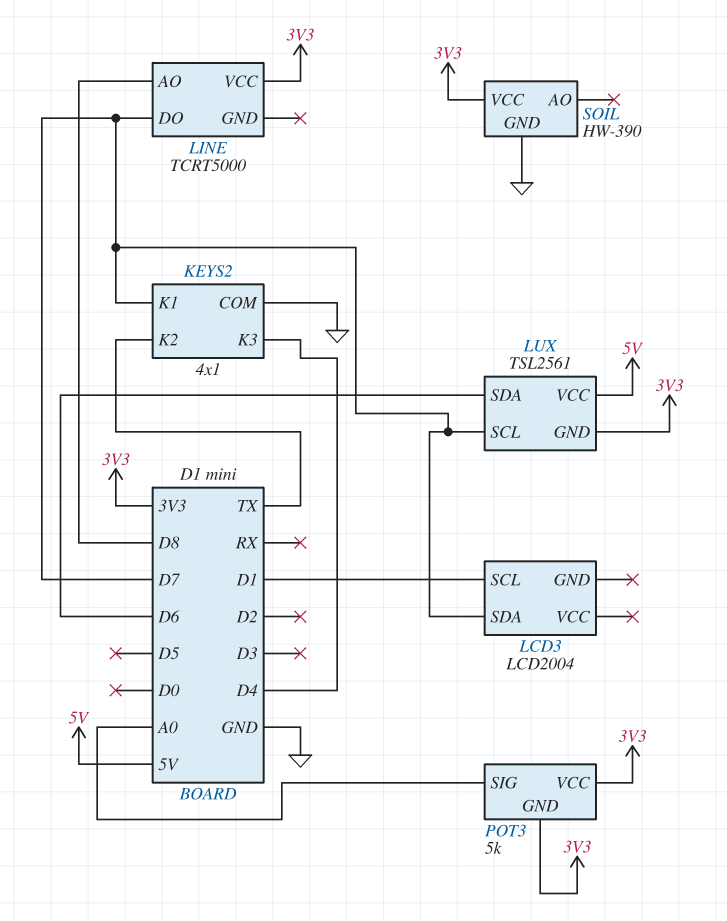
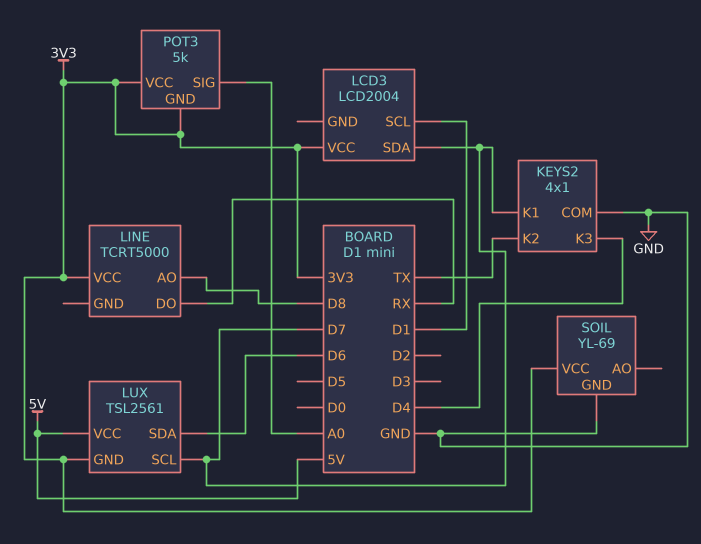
LCD3 pin VCC: none -> 3V3
LINE pin DO: D7 -> RX
SOIL: HW-390 -> YL-69

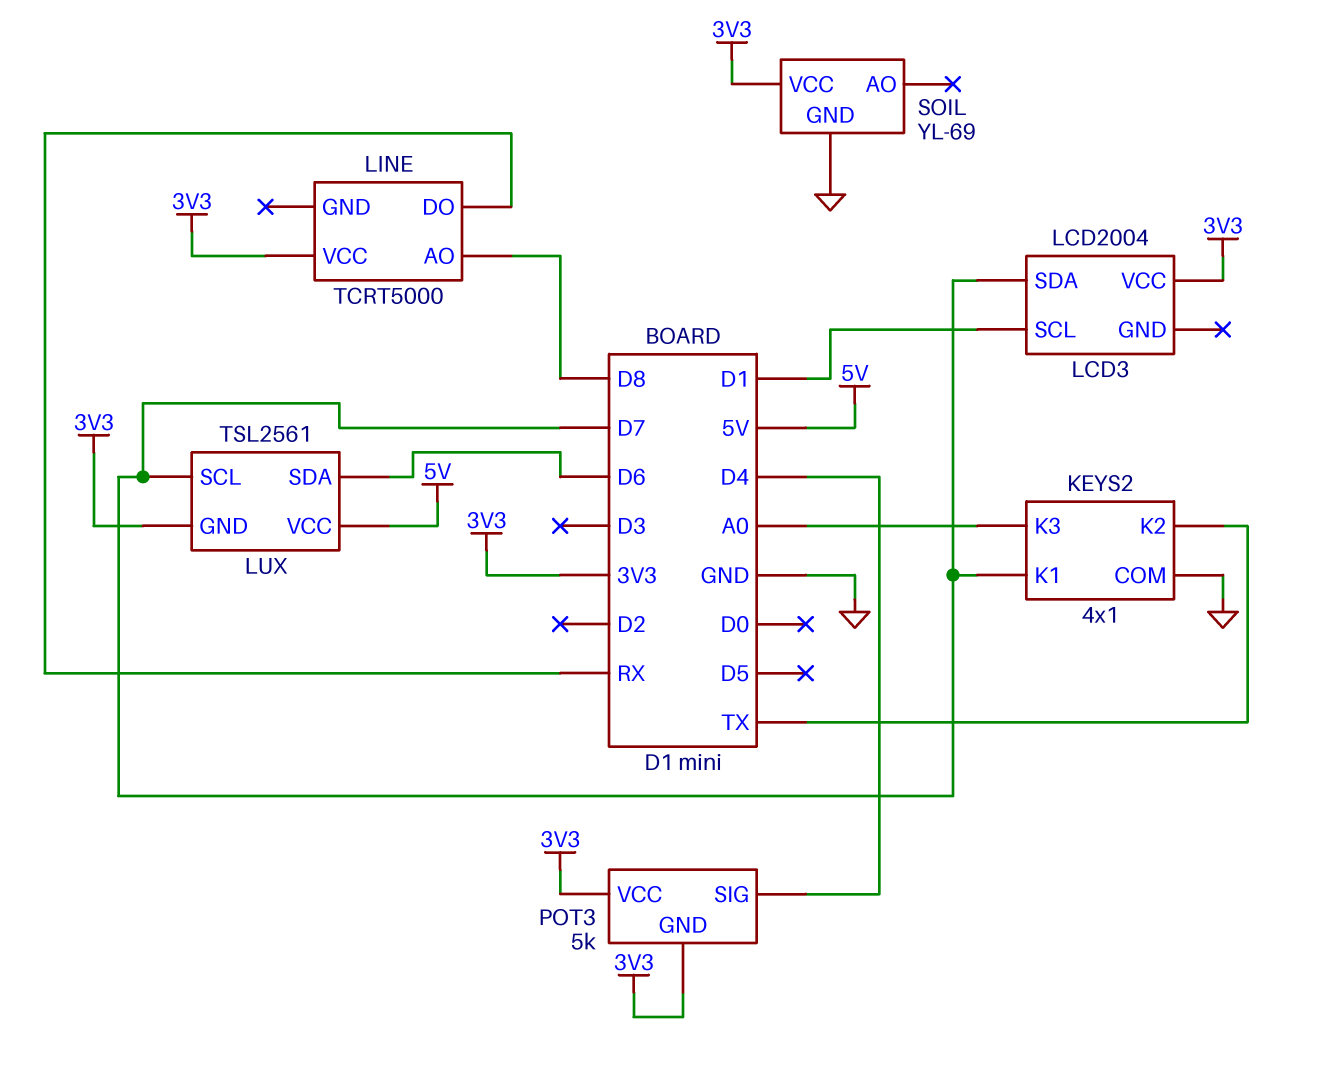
KEYS2 pin K3: D4 -> A0
POT3 pin SIG: A0 -> D4

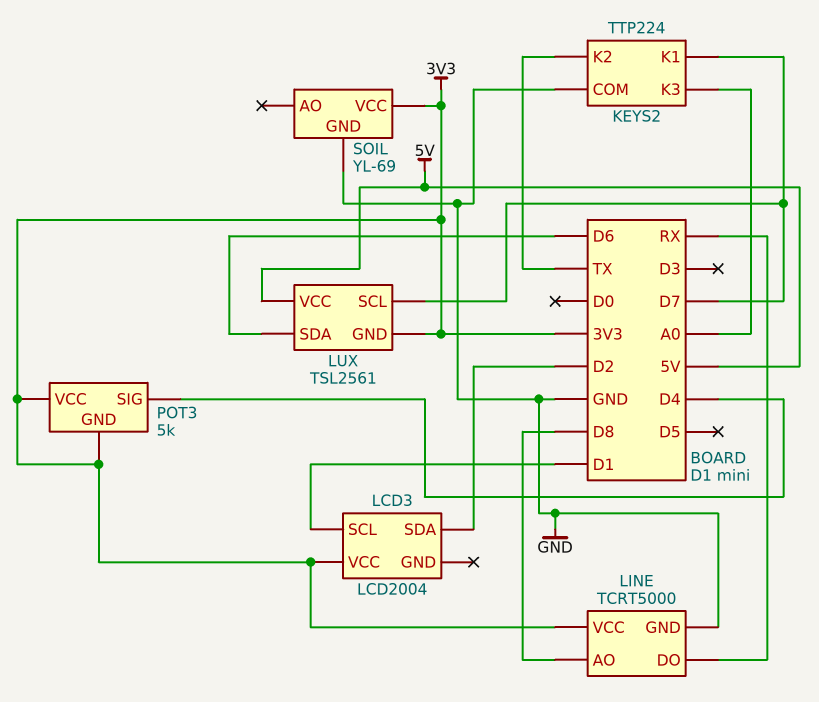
KEYS2: 4x1 -> TTP224
LCD3 pin SDA: D7 -> D2
LINE pin GND: none -> GND

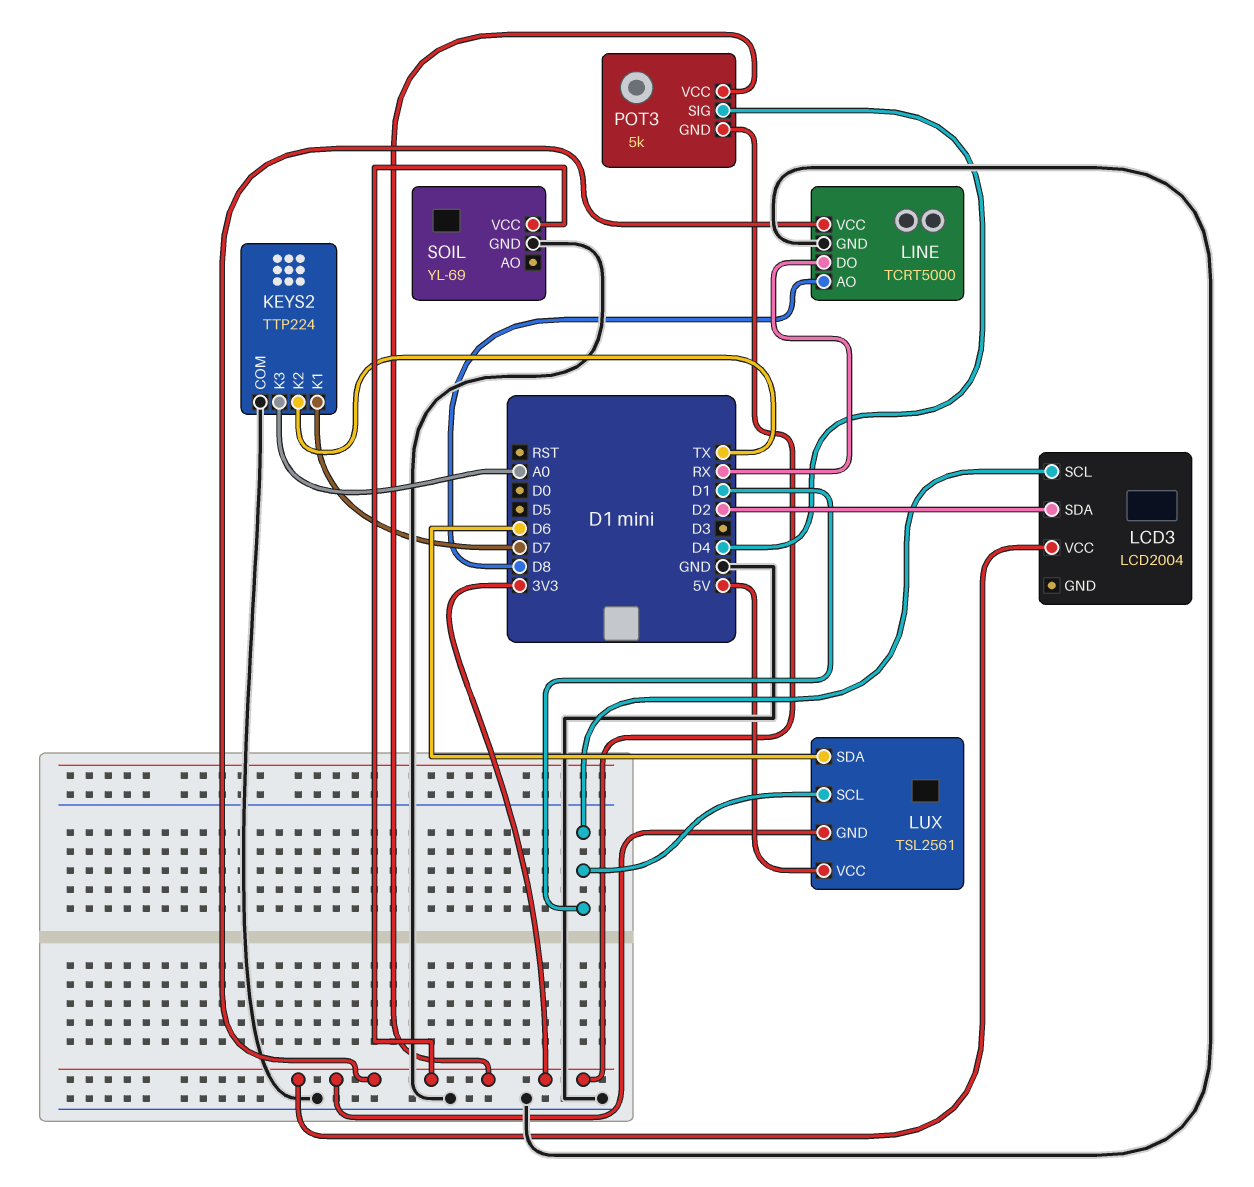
LUX pin SCL: D7 -> D1

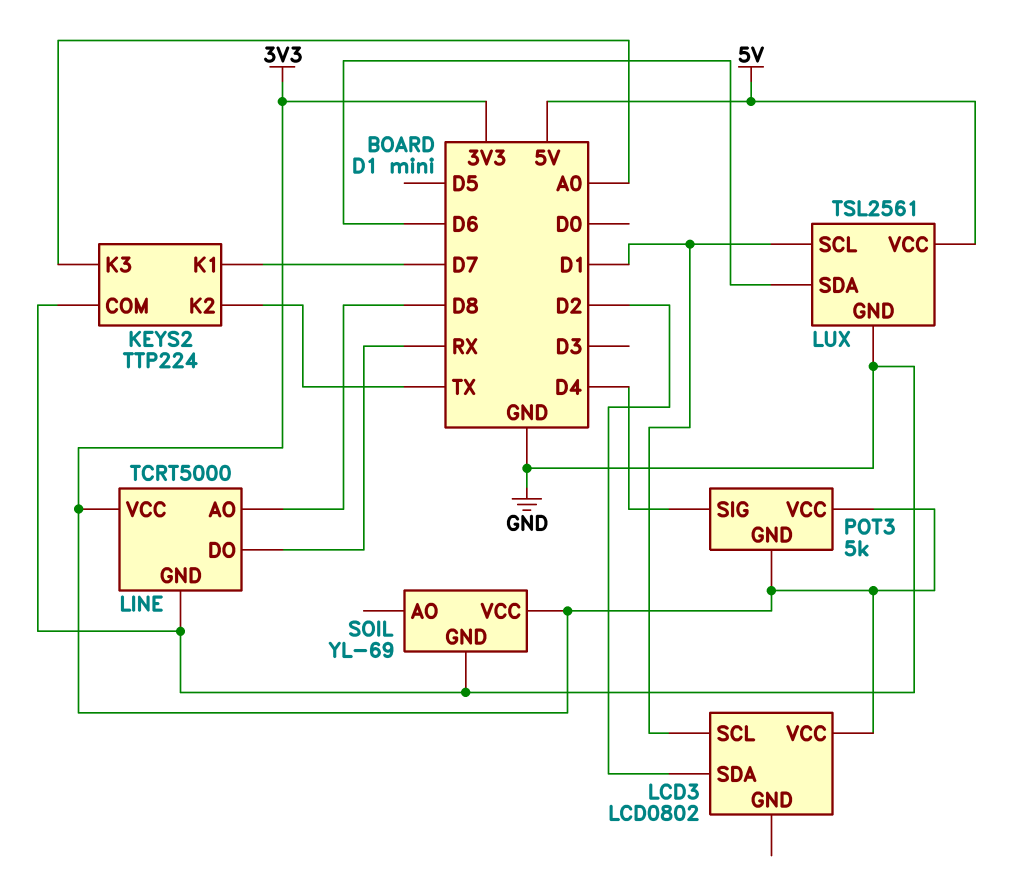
LCD3: LCD2004 -> LCD0802
LUX pin GND: 3V3 -> GND

